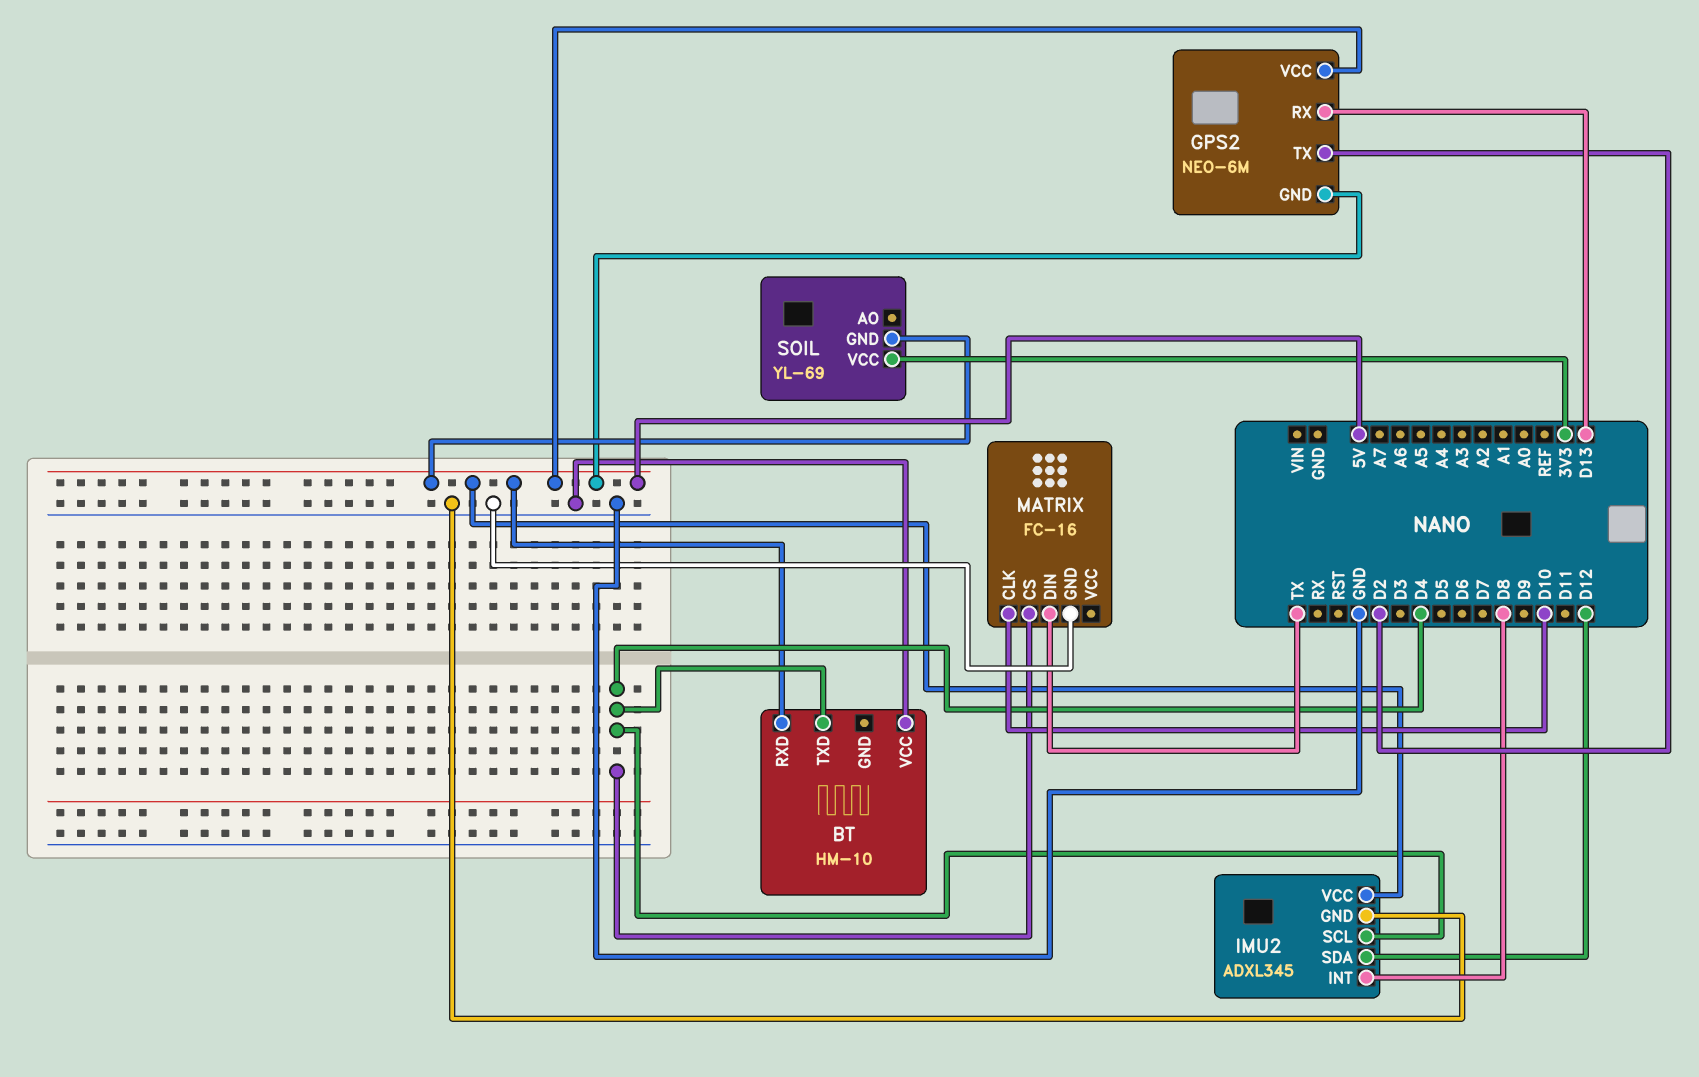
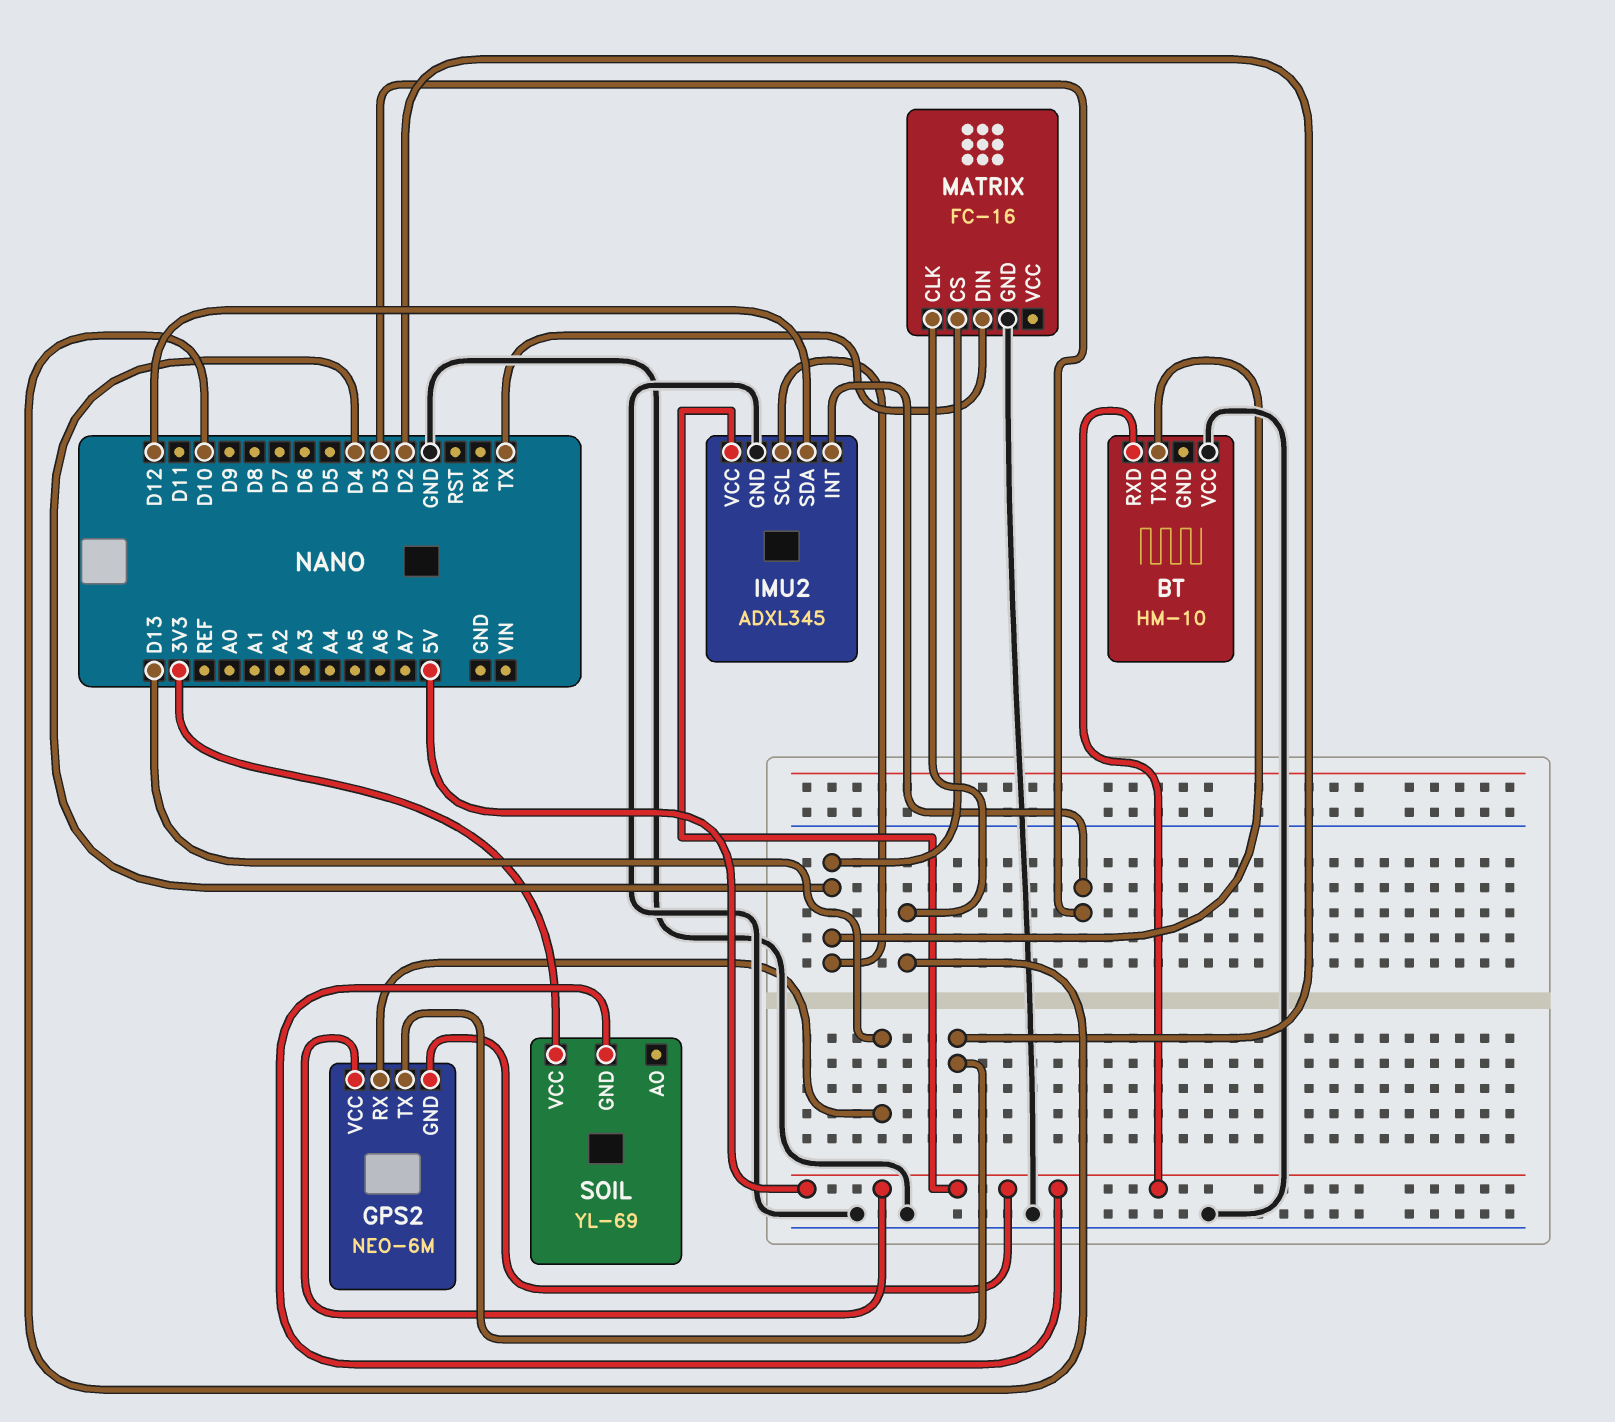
IMU2 pin INT: D8 -> D3

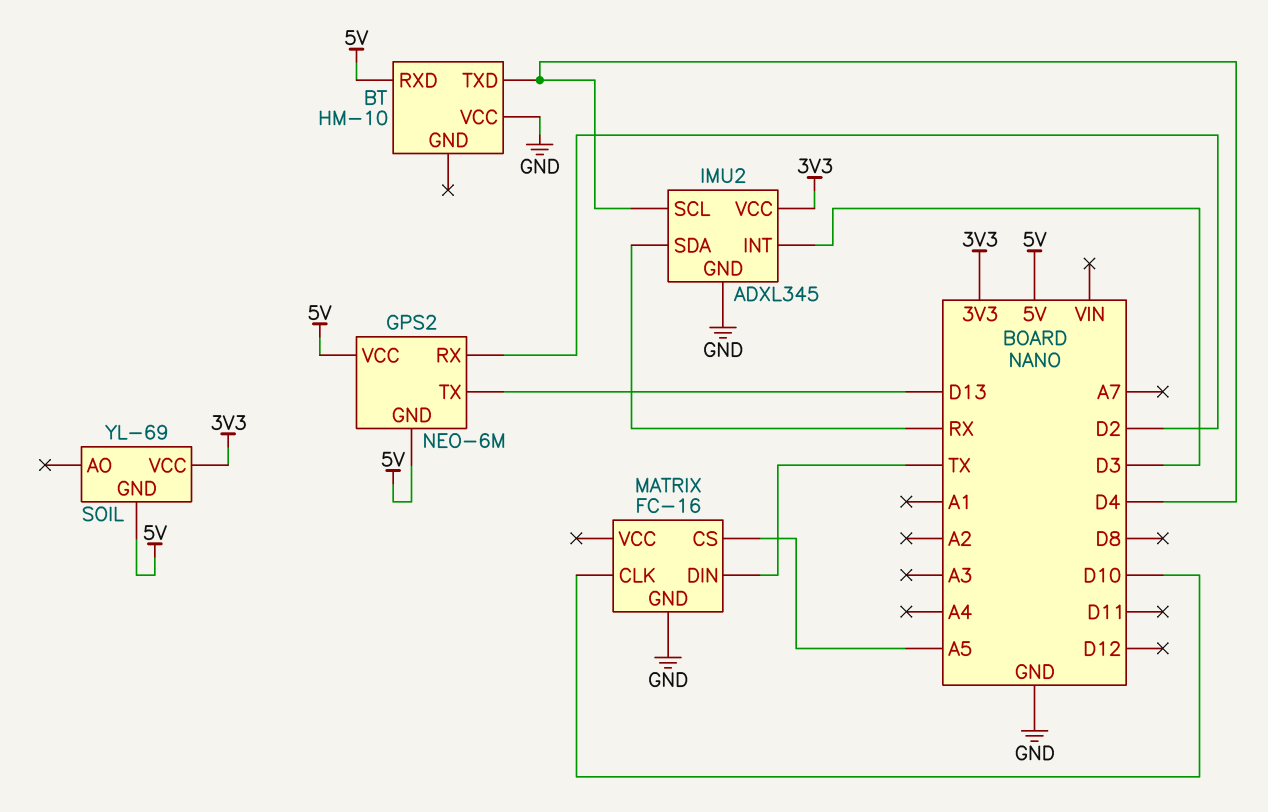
GPS2 pin RX: D13 -> D2
GPS2 pin TX: D2 -> D13
IMU2 pin SDA: D12 -> RX
IMU2 pin VCC: 5V -> 3V3
MATRIX pin CS: D4 -> A5

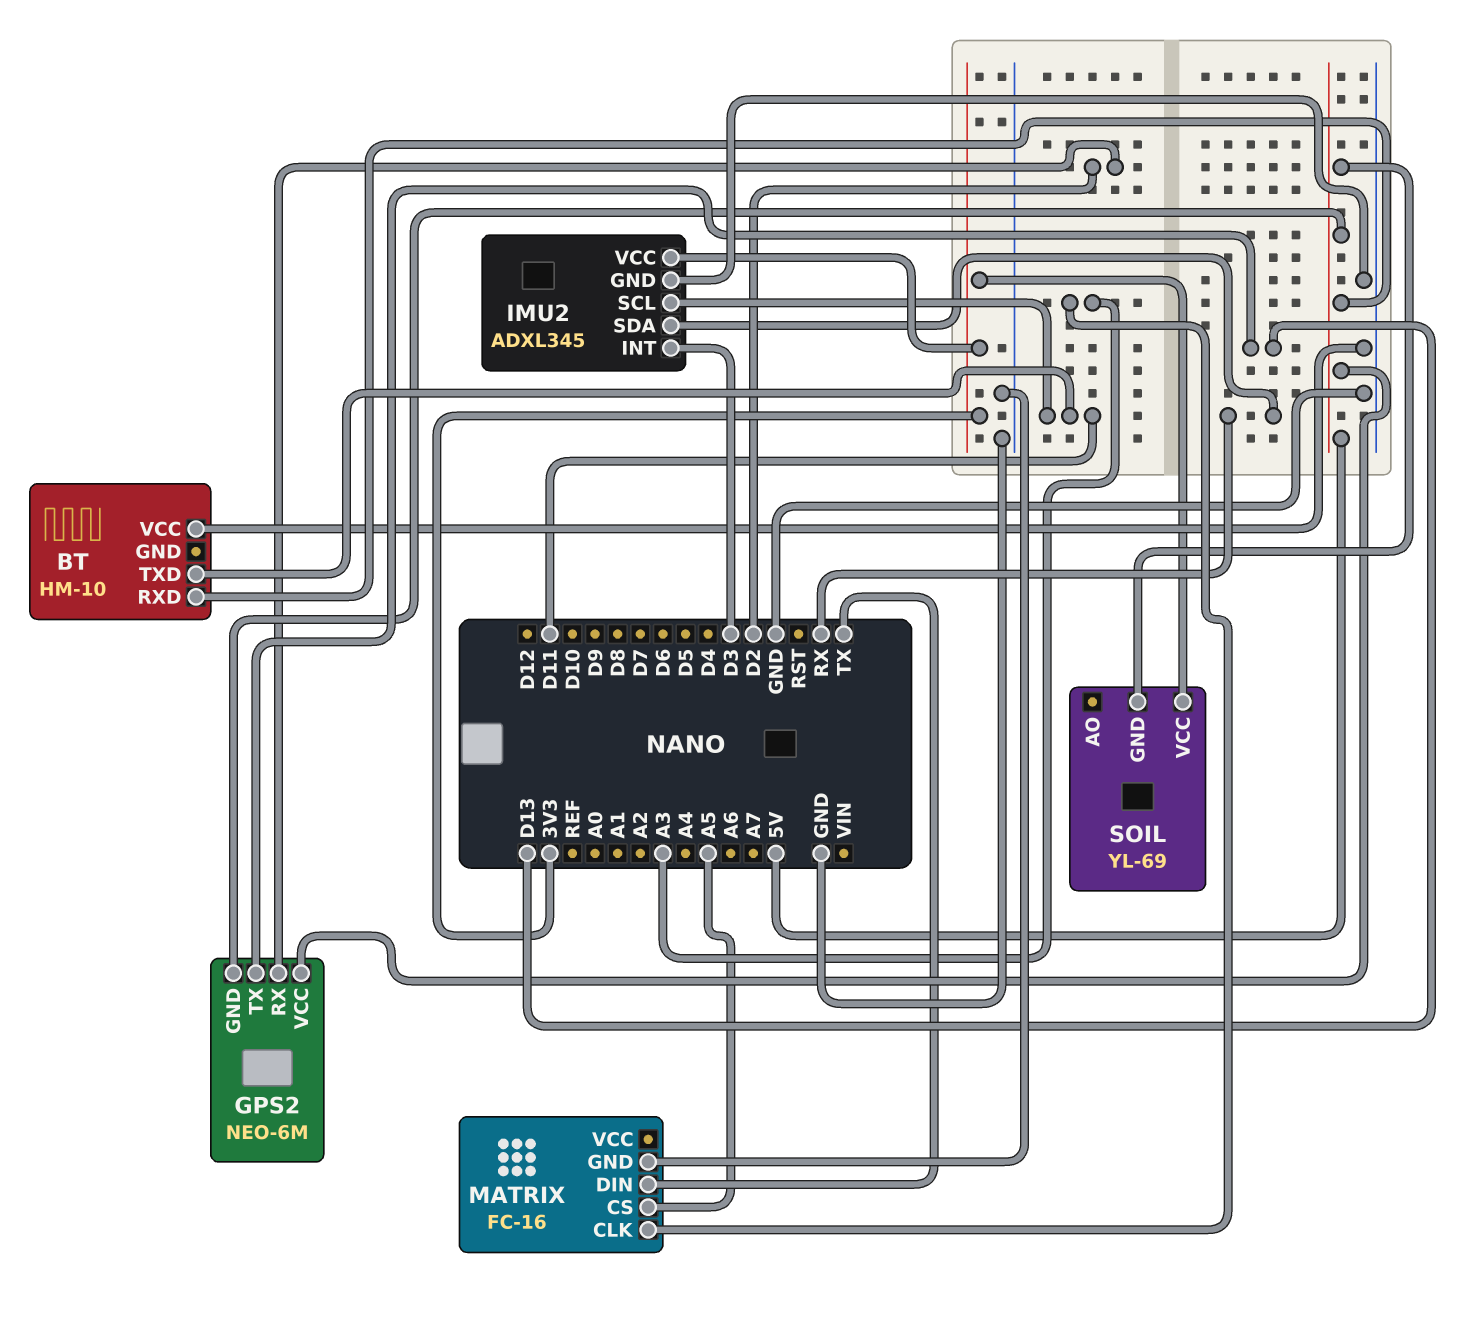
BT pin TXD: D4 -> D11
IMU2 pin SCL: D4 -> D11
MATRIX pin CLK: D10 -> A3

